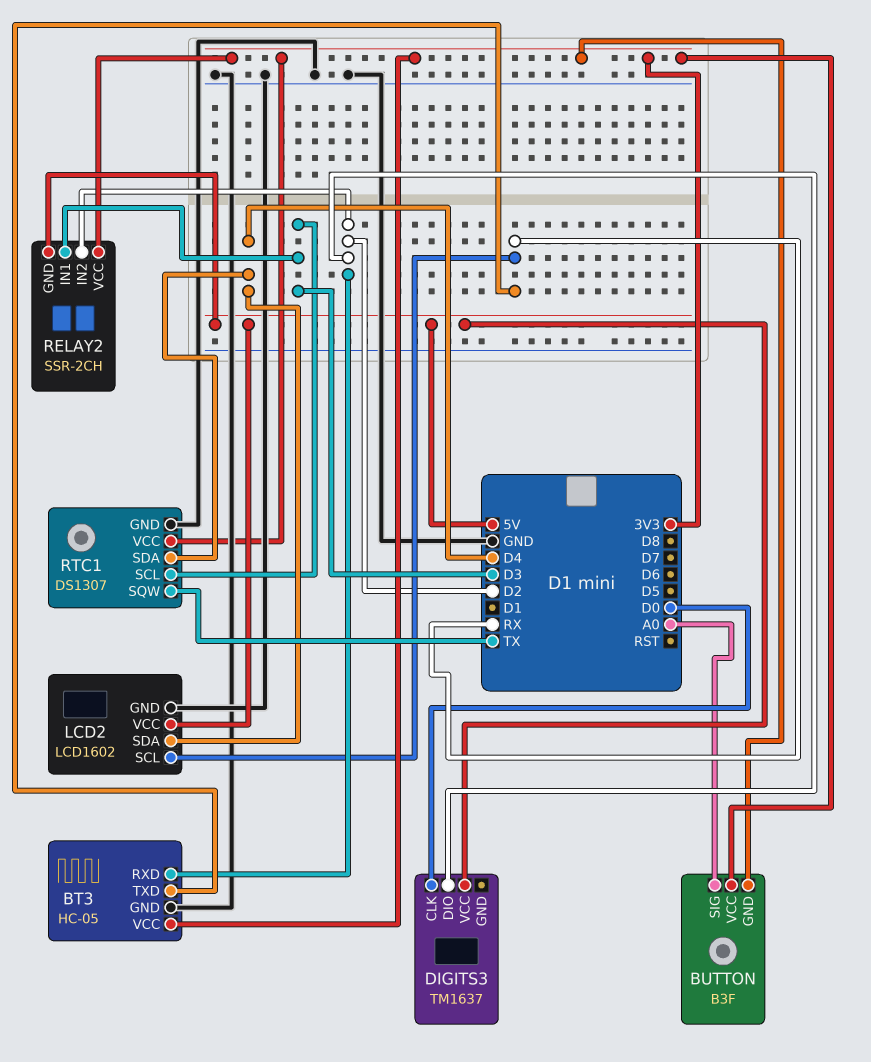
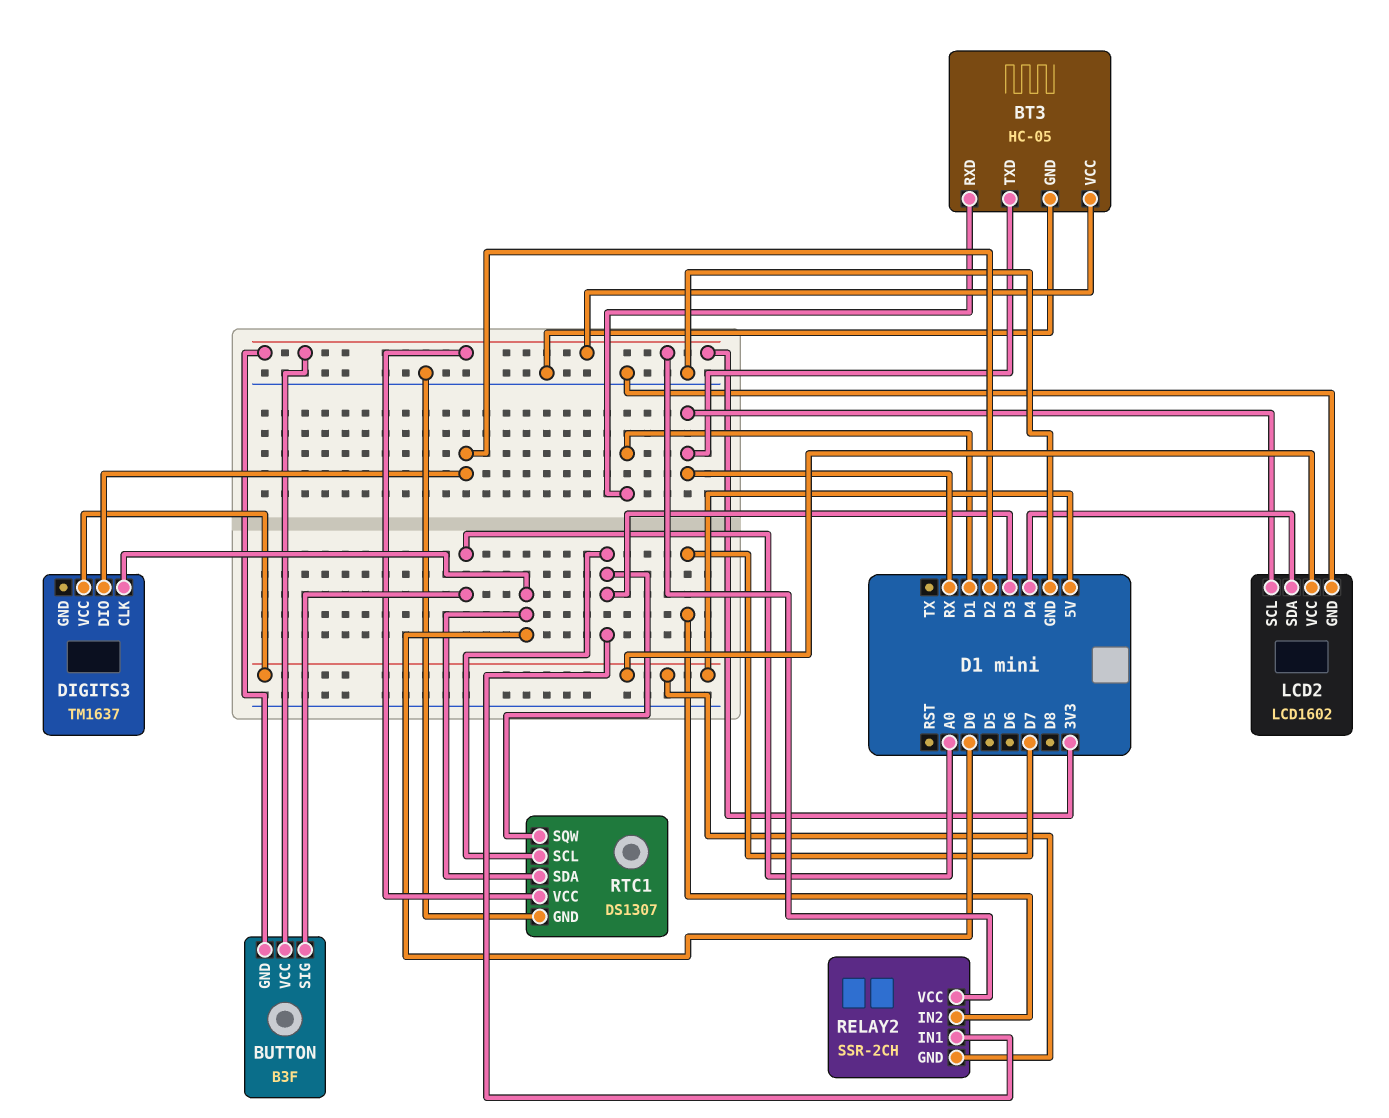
BT3 pin RXD: D2 -> D1
RELAY2 pin IN2: D2 -> D7
RTC1 pin SDA: D4 -> D0
RTC1 pin SQW: TX -> D3

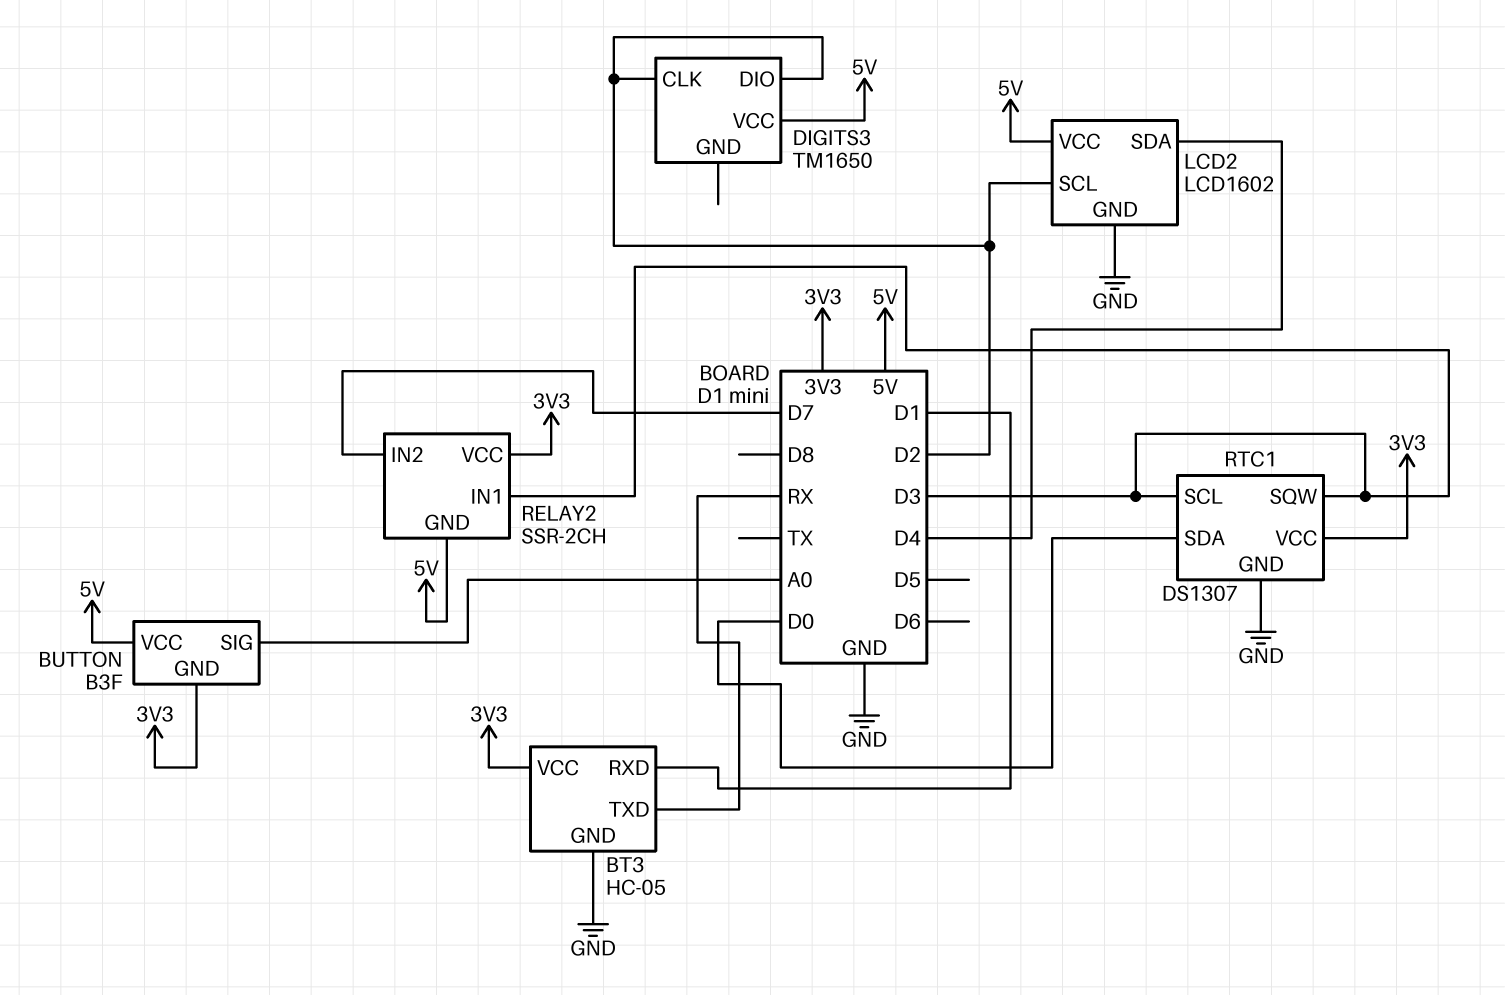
BUTTON pin VCC: 3V3 -> 5V
DIGITS3: TM1637 -> TM1650
DIGITS3 pin CLK: D0 -> D2
LCD2 pin SCL: RX -> D2

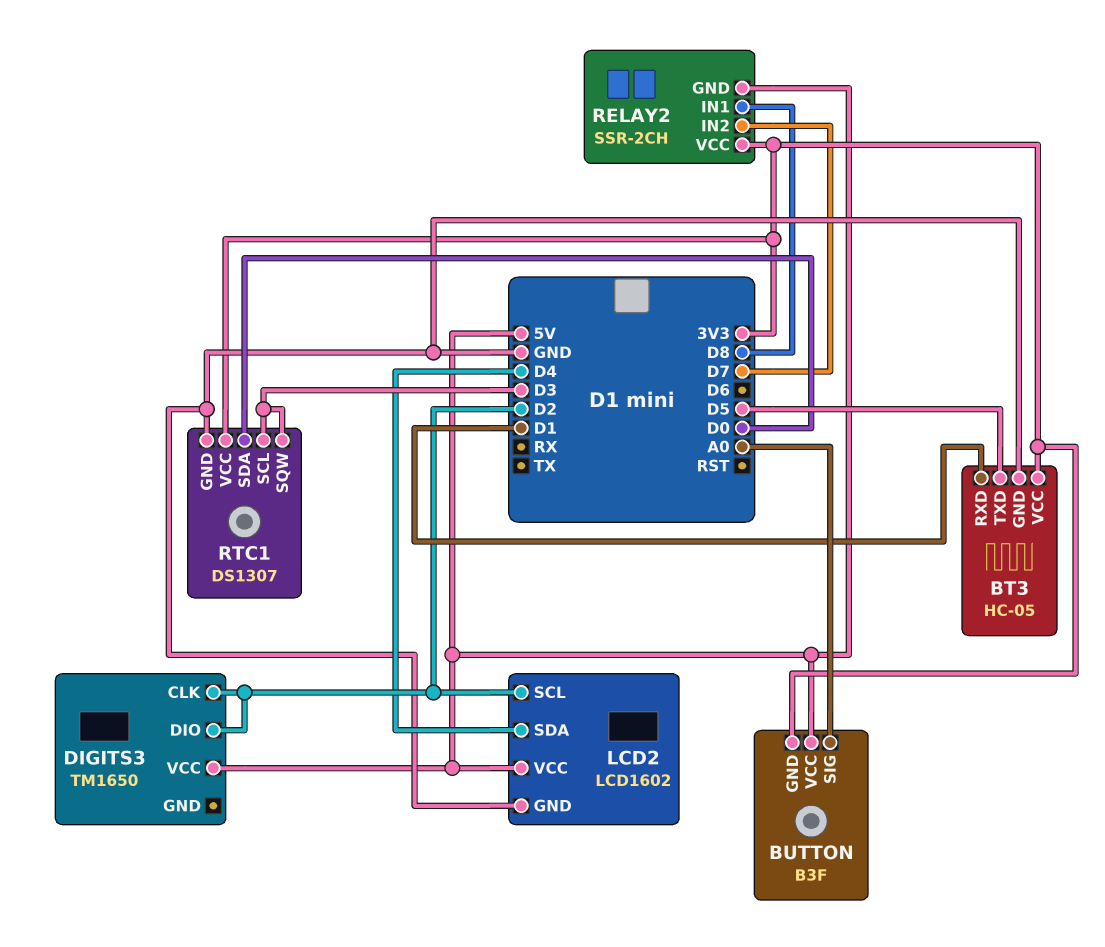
BT3 pin TXD: RX -> D5
RELAY2 pin IN1: D3 -> D8

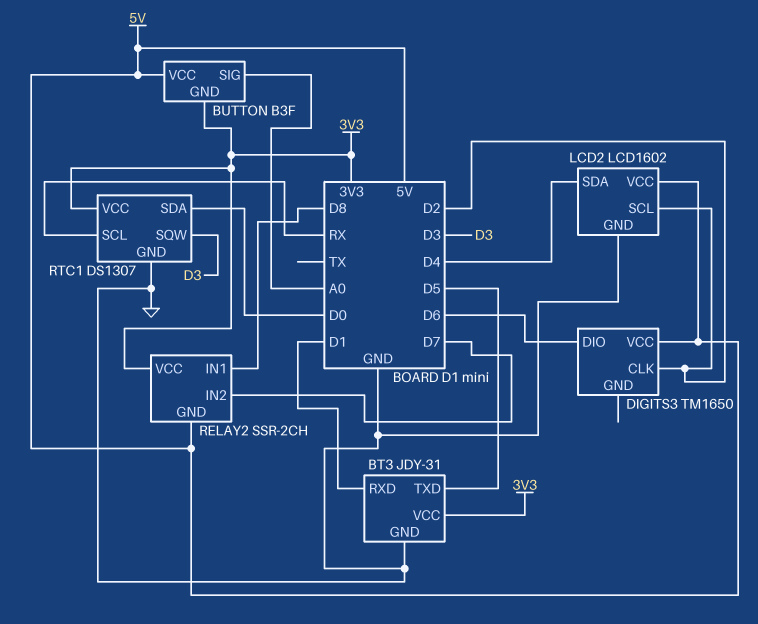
BT3: HC-05 -> JDY-31
DIGITS3 pin DIO: D2 -> D6
RTC1 pin SCL: D3 -> RX

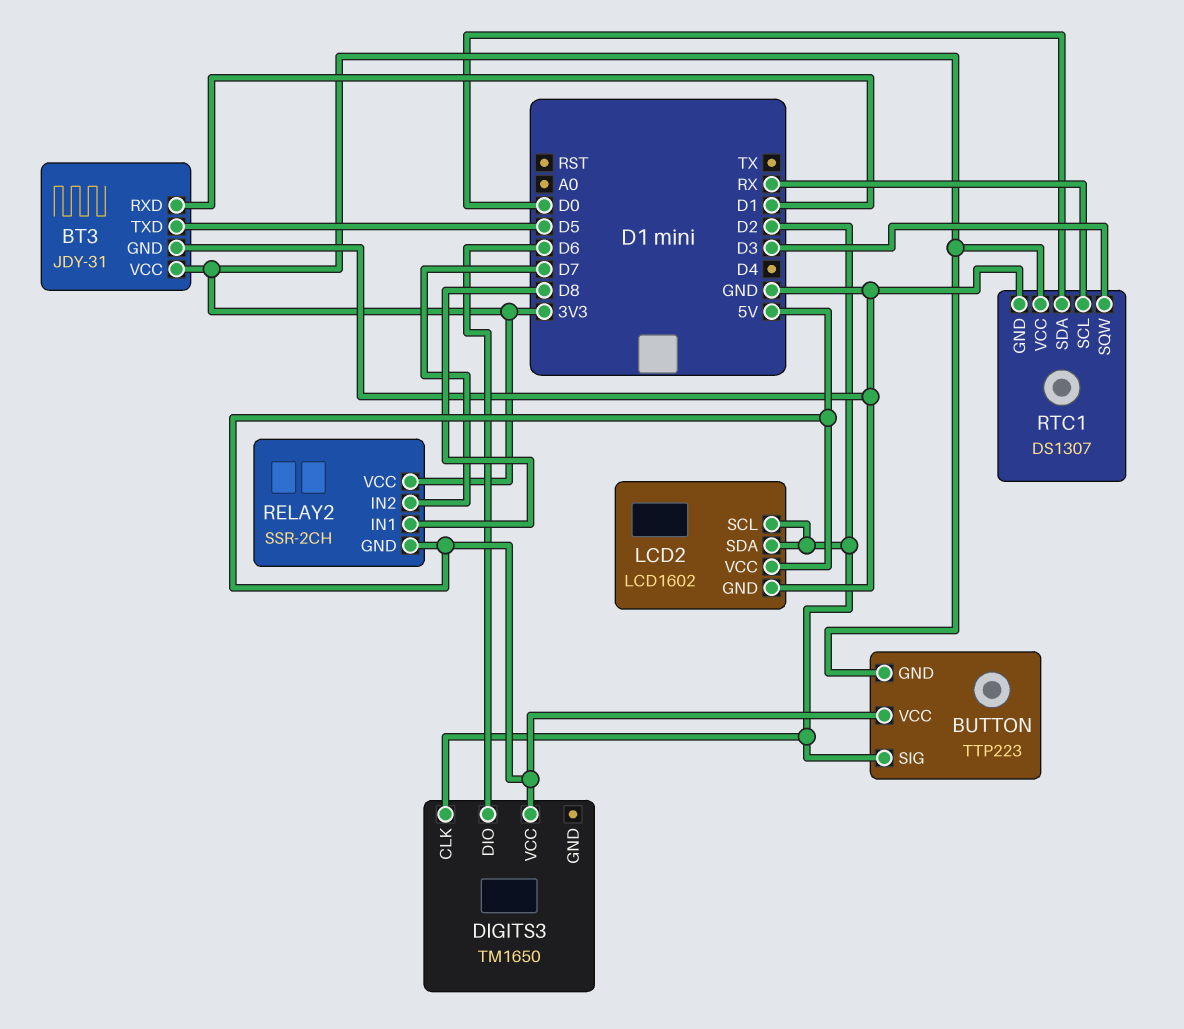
BUTTON: B3F -> TTP223
BUTTON pin SIG: A0 -> D2
LCD2 pin SDA: D4 -> D2

